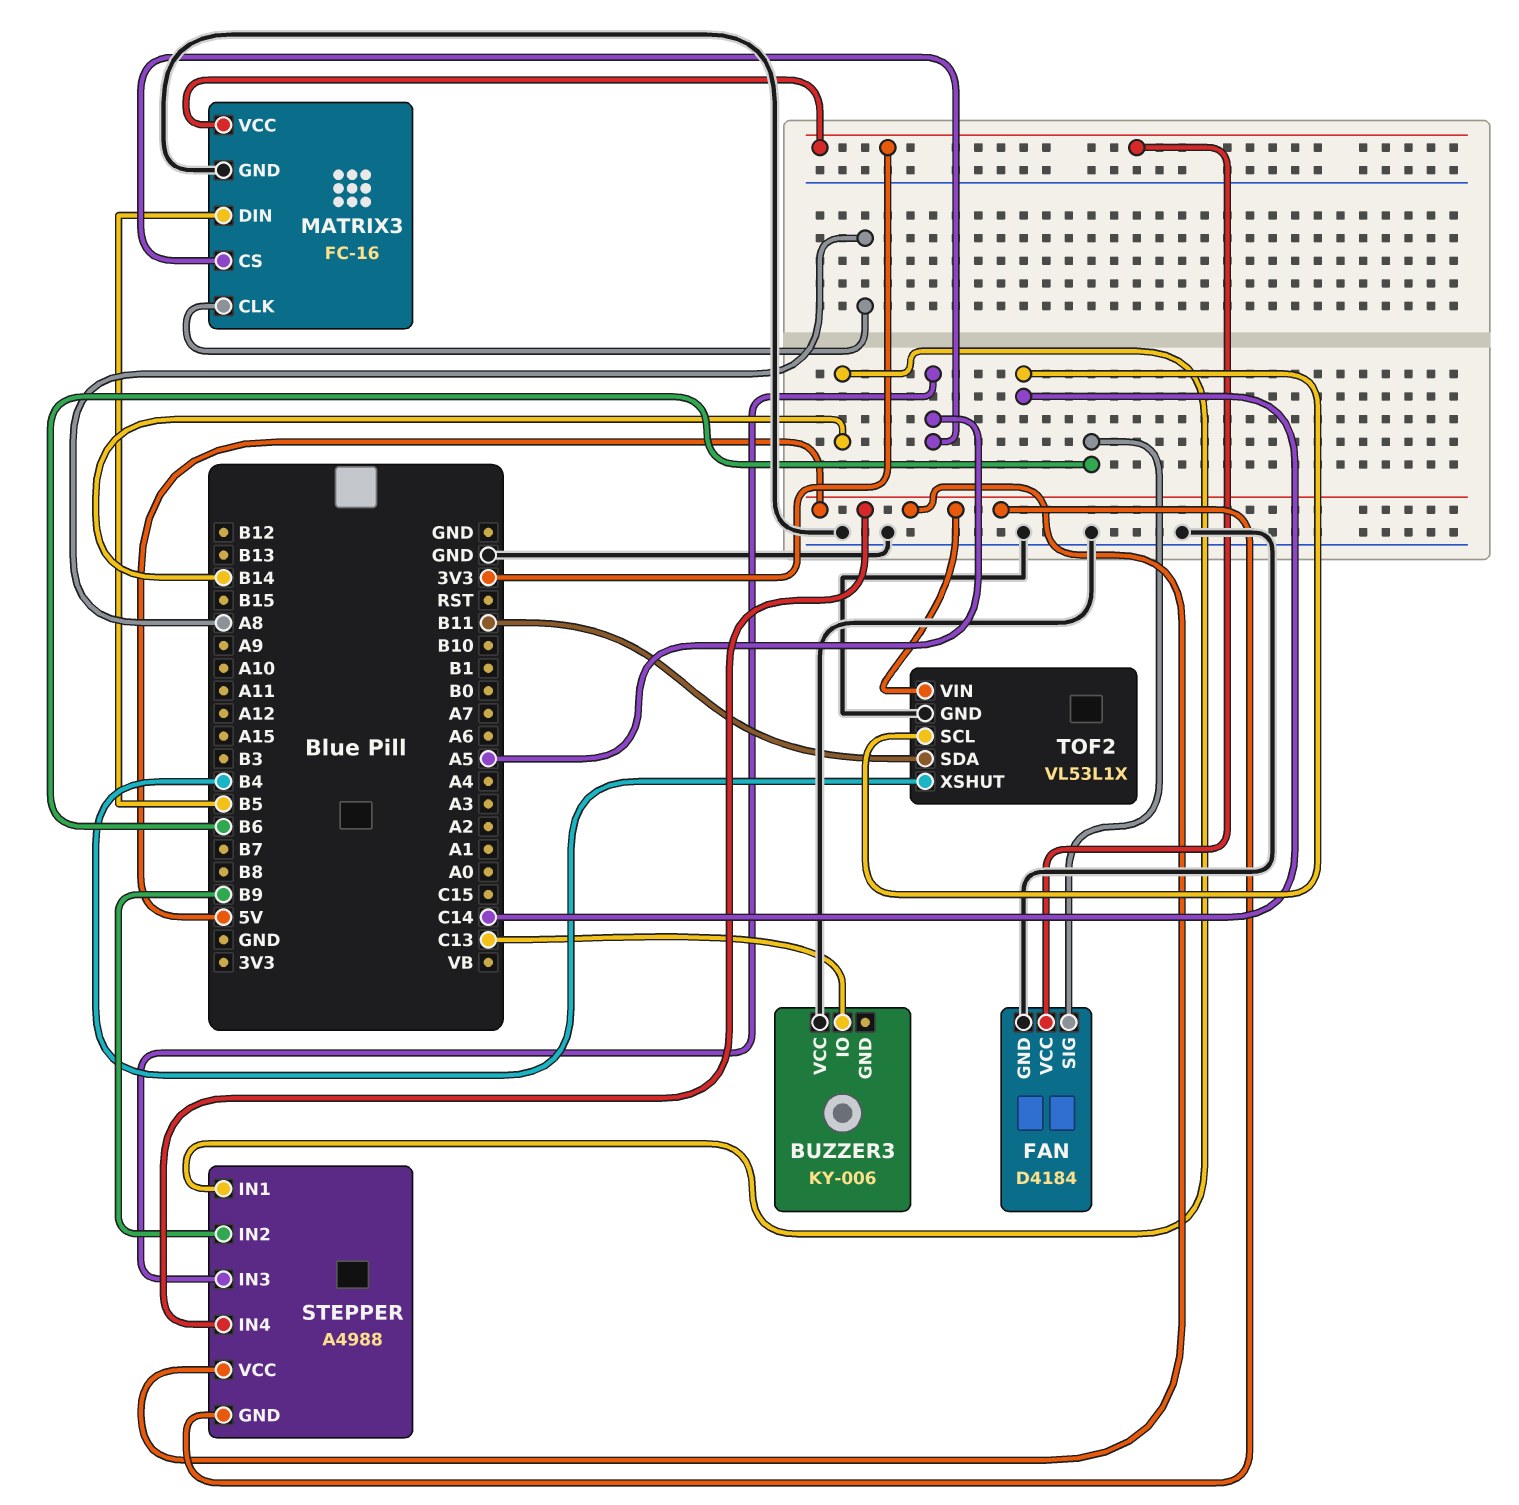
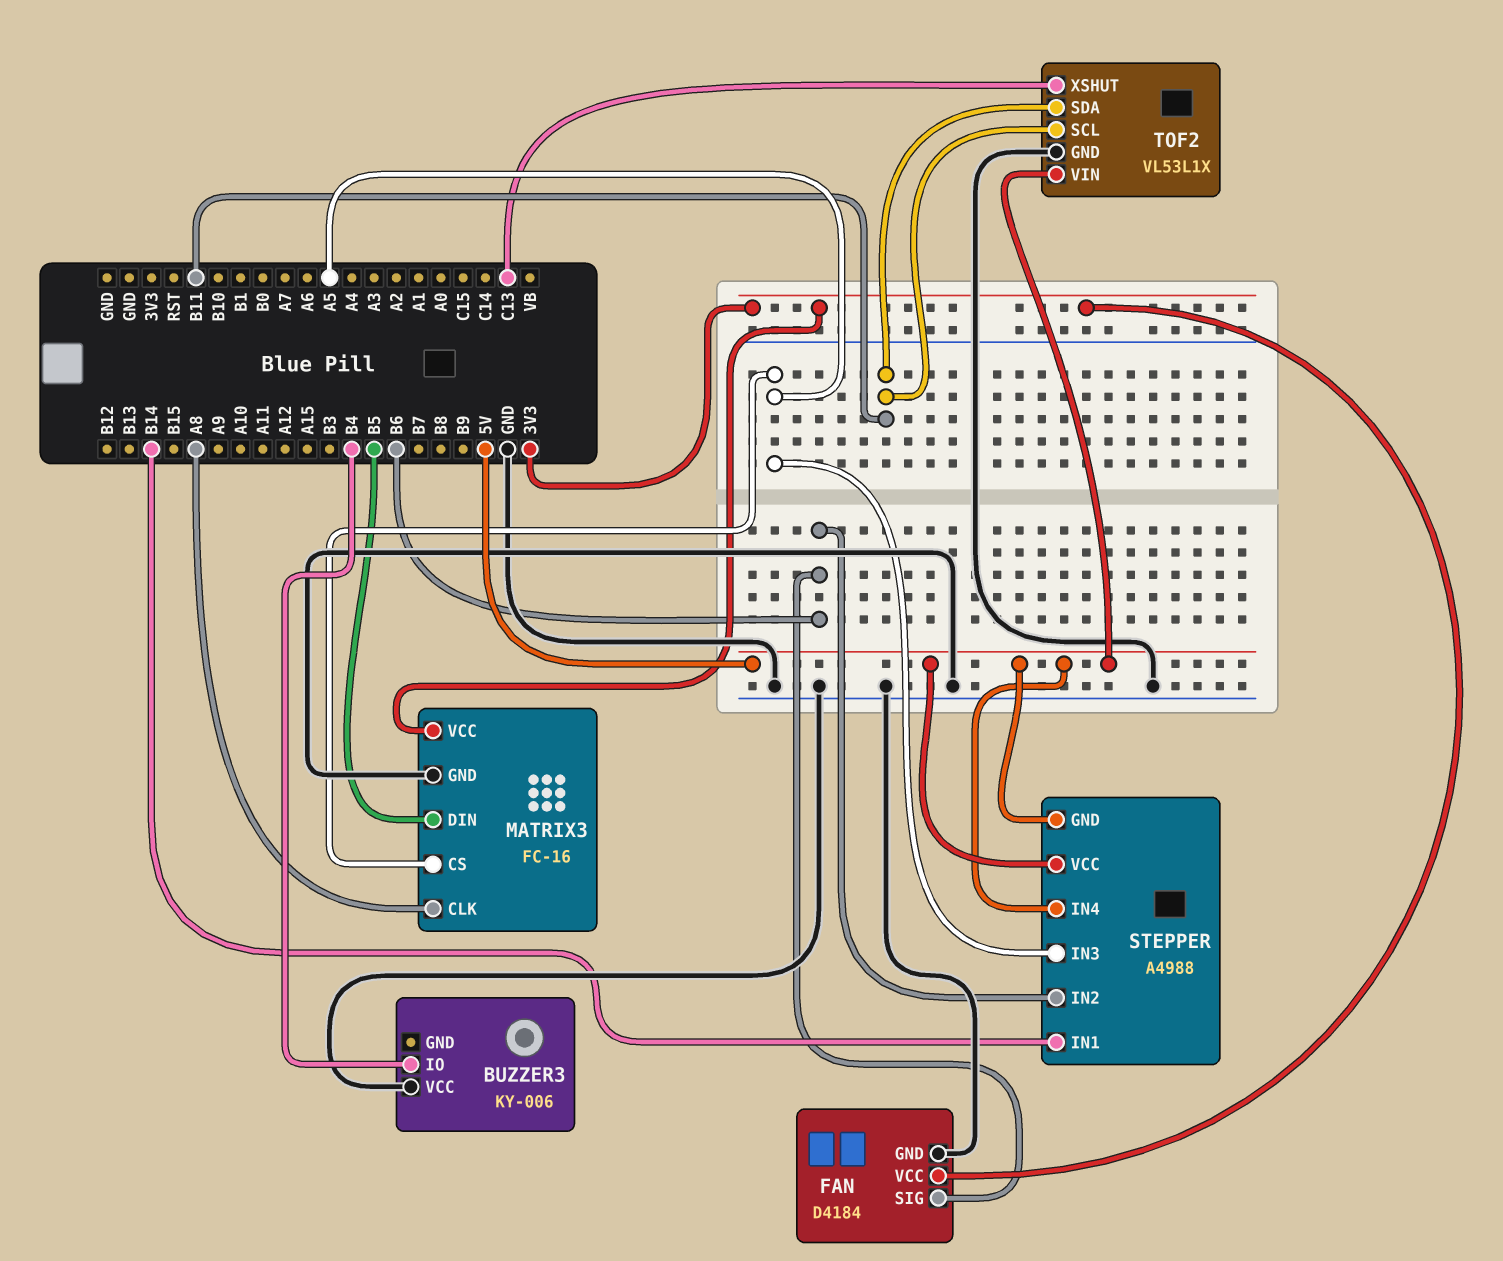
BUZZER3 pin IO: C13 -> B4
STEPPER pin IN2: B9 -> B6
TOF2 pin SCL: C14 -> B11
TOF2 pin XSHUT: B4 -> C13

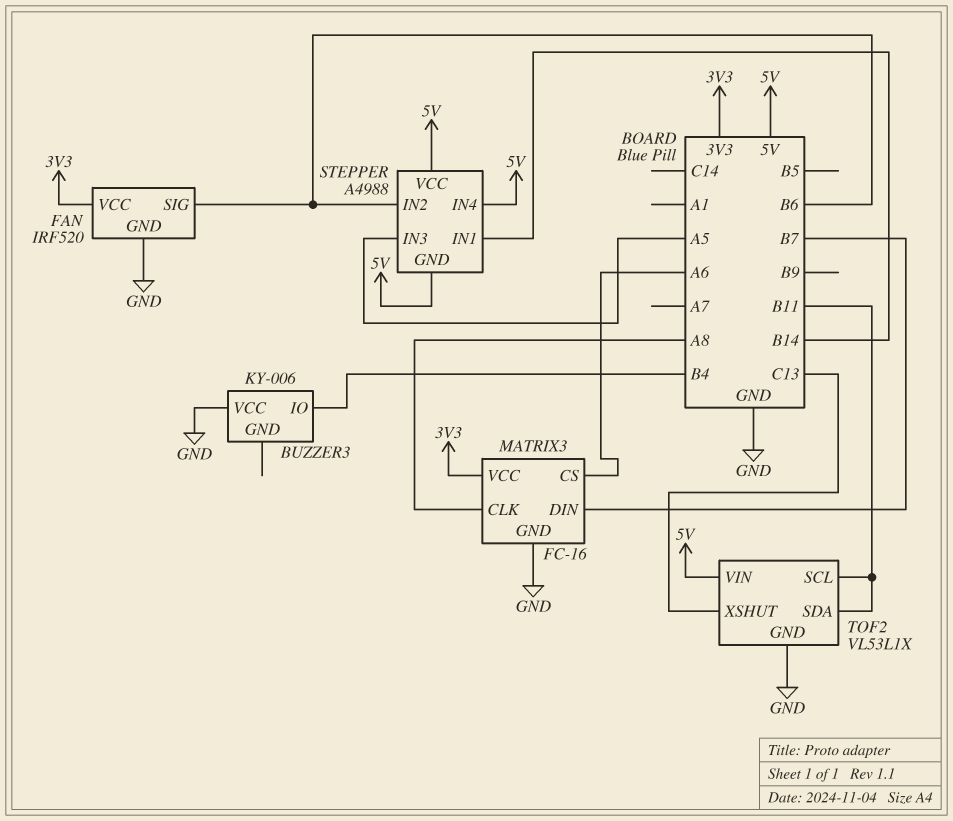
FAN: D4184 -> IRF520
MATRIX3 pin CS: A5 -> A6
MATRIX3 pin DIN: B5 -> B7

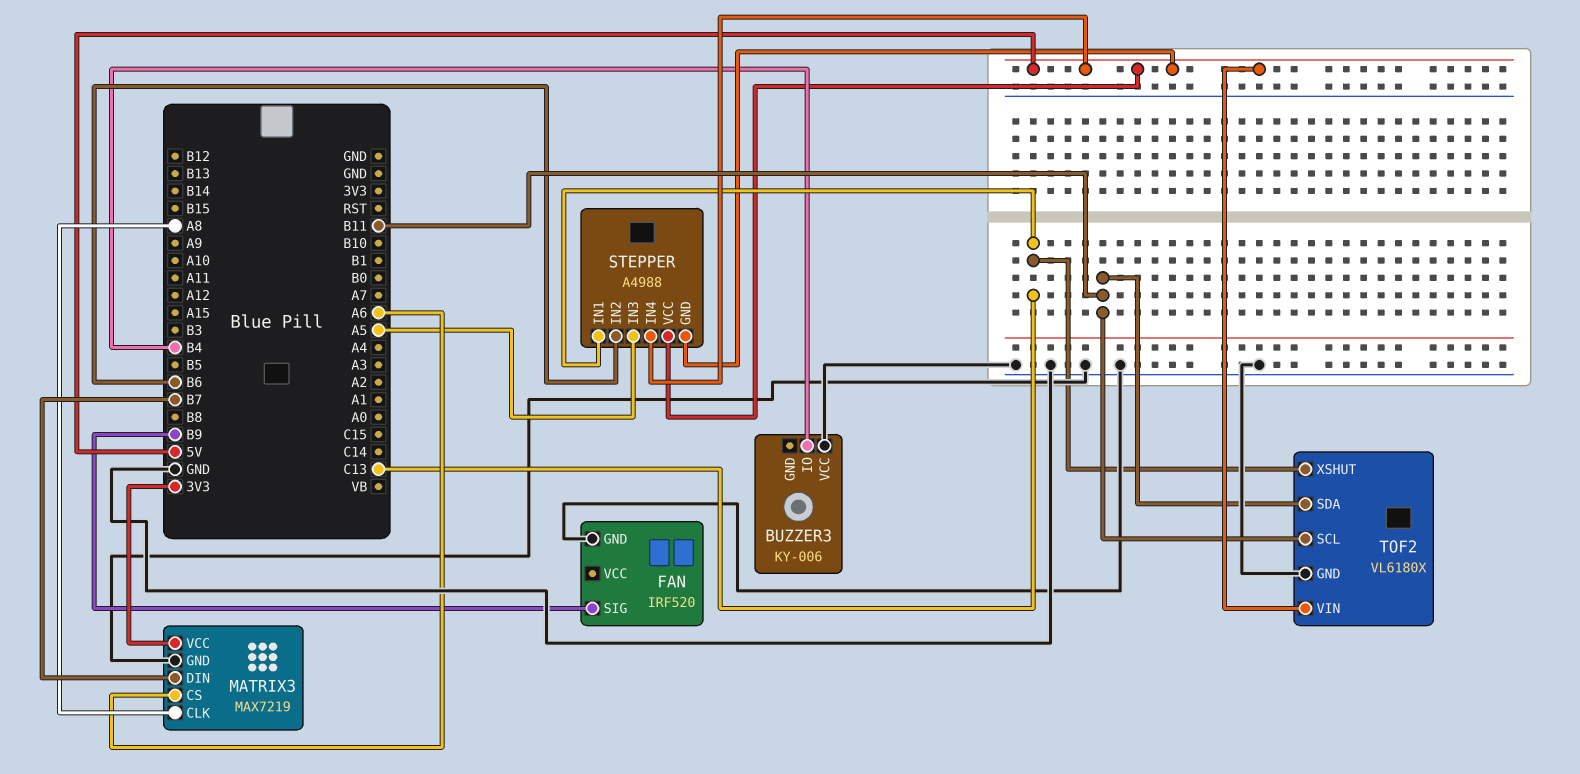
FAN pin SIG: B6 -> B9
FAN pin VCC: 3V3 -> none
MATRIX3: FC-16 -> MAX7219
STEPPER pin IN1: B14 -> C13
TOF2: VL53L1X -> VL6180X

